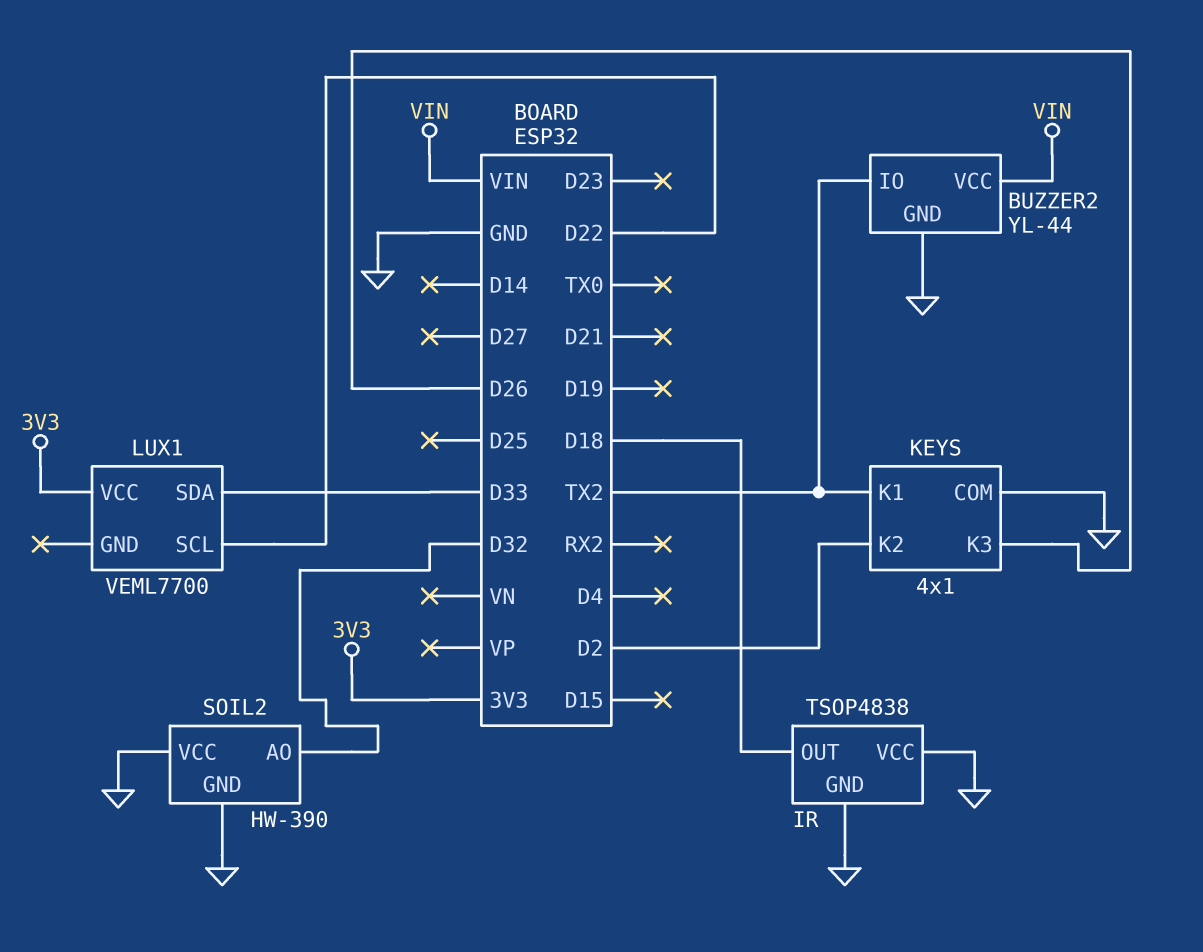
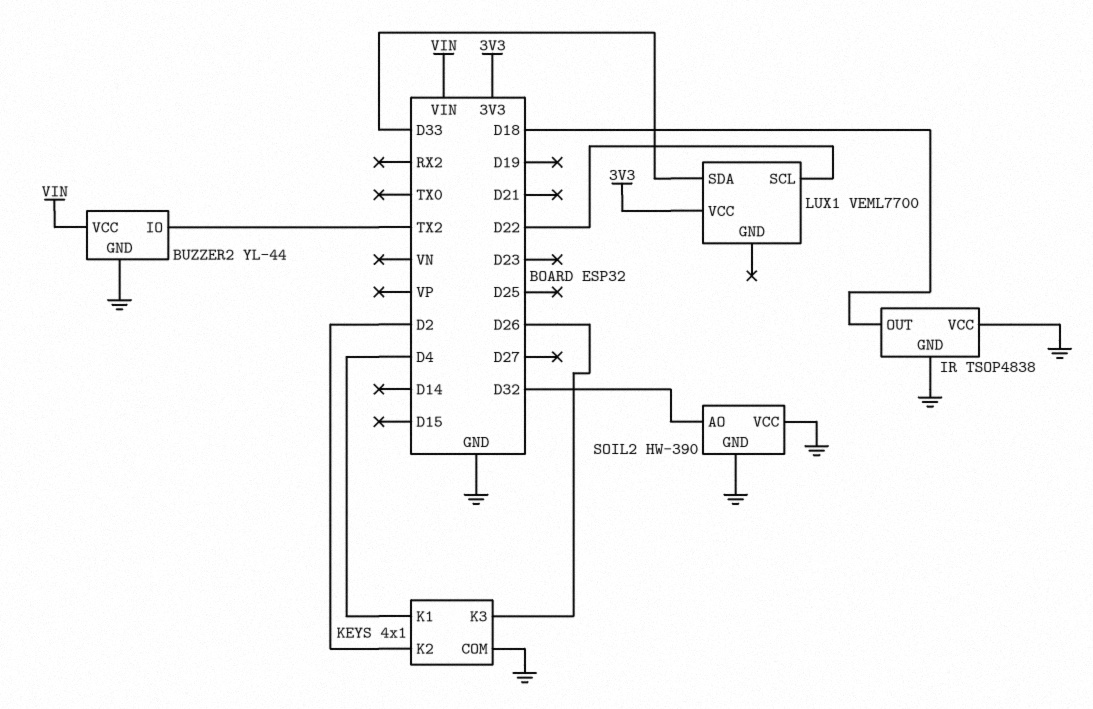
KEYS pin K1: TX2 -> D4

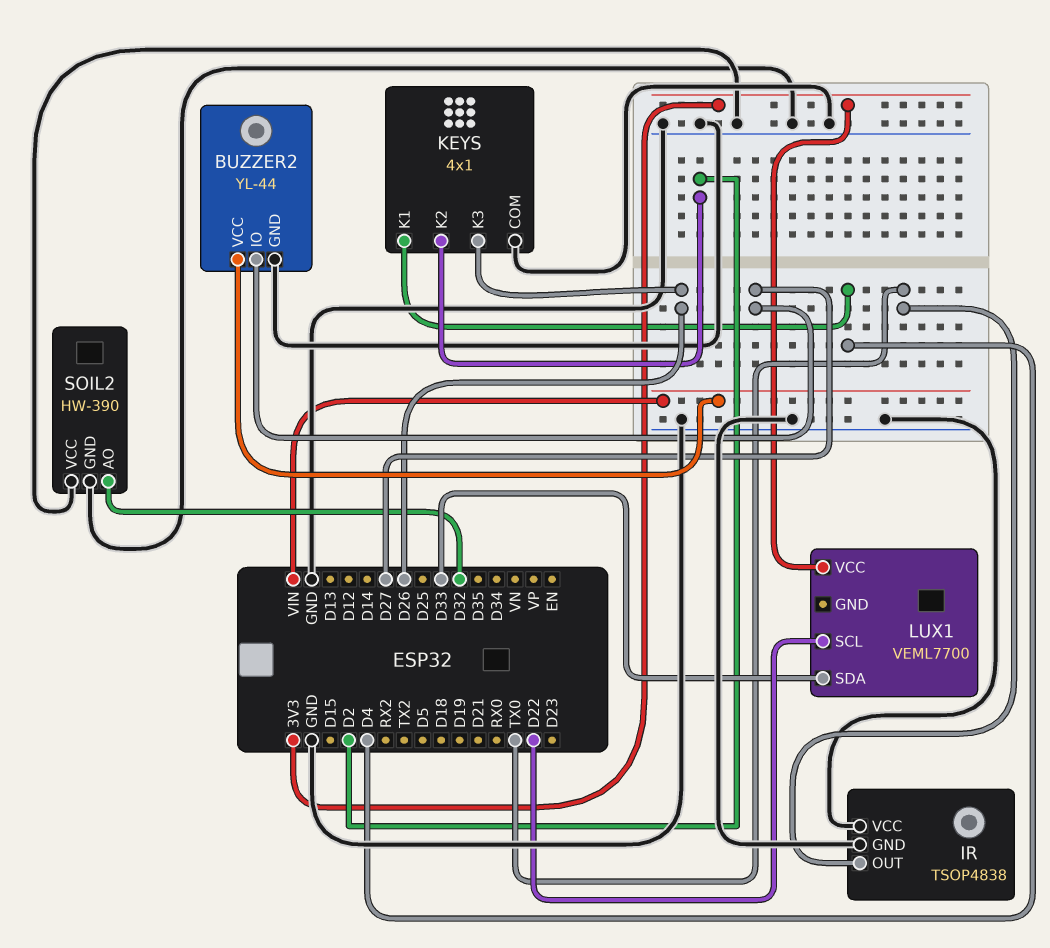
BUZZER2 pin IO: TX2 -> D27
IR pin OUT: D18 -> TX0

